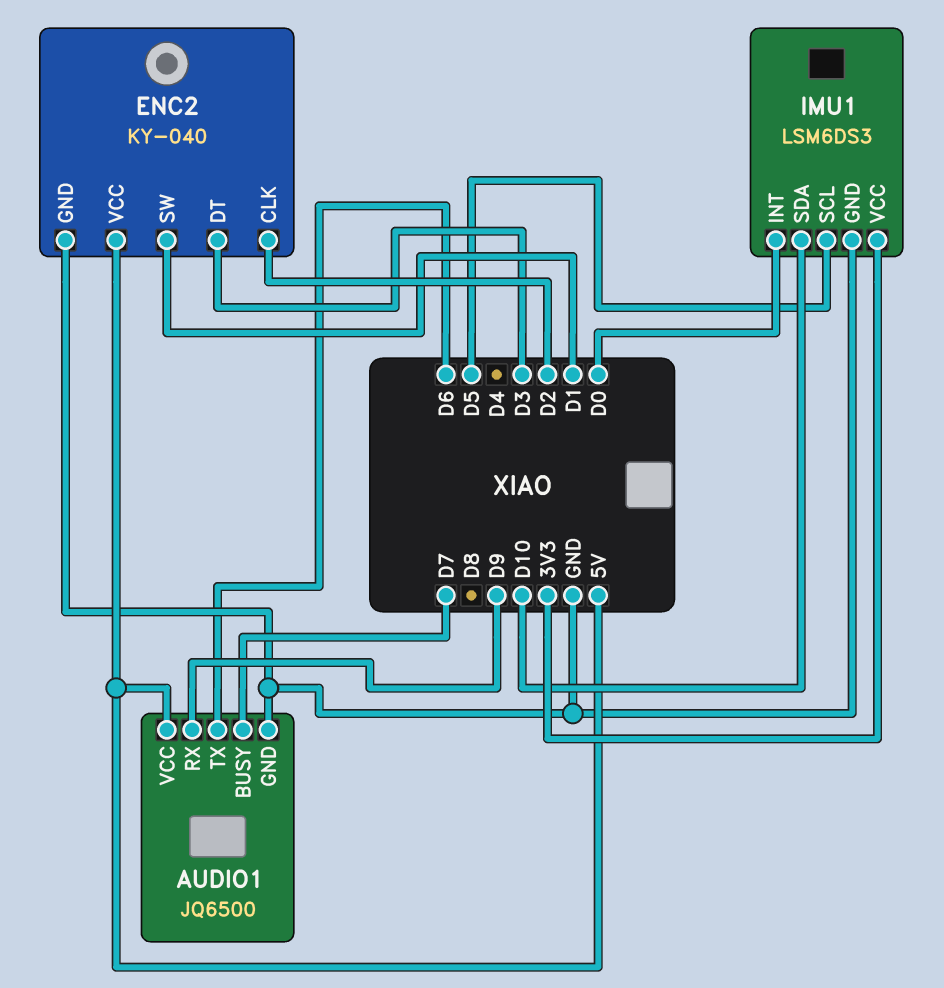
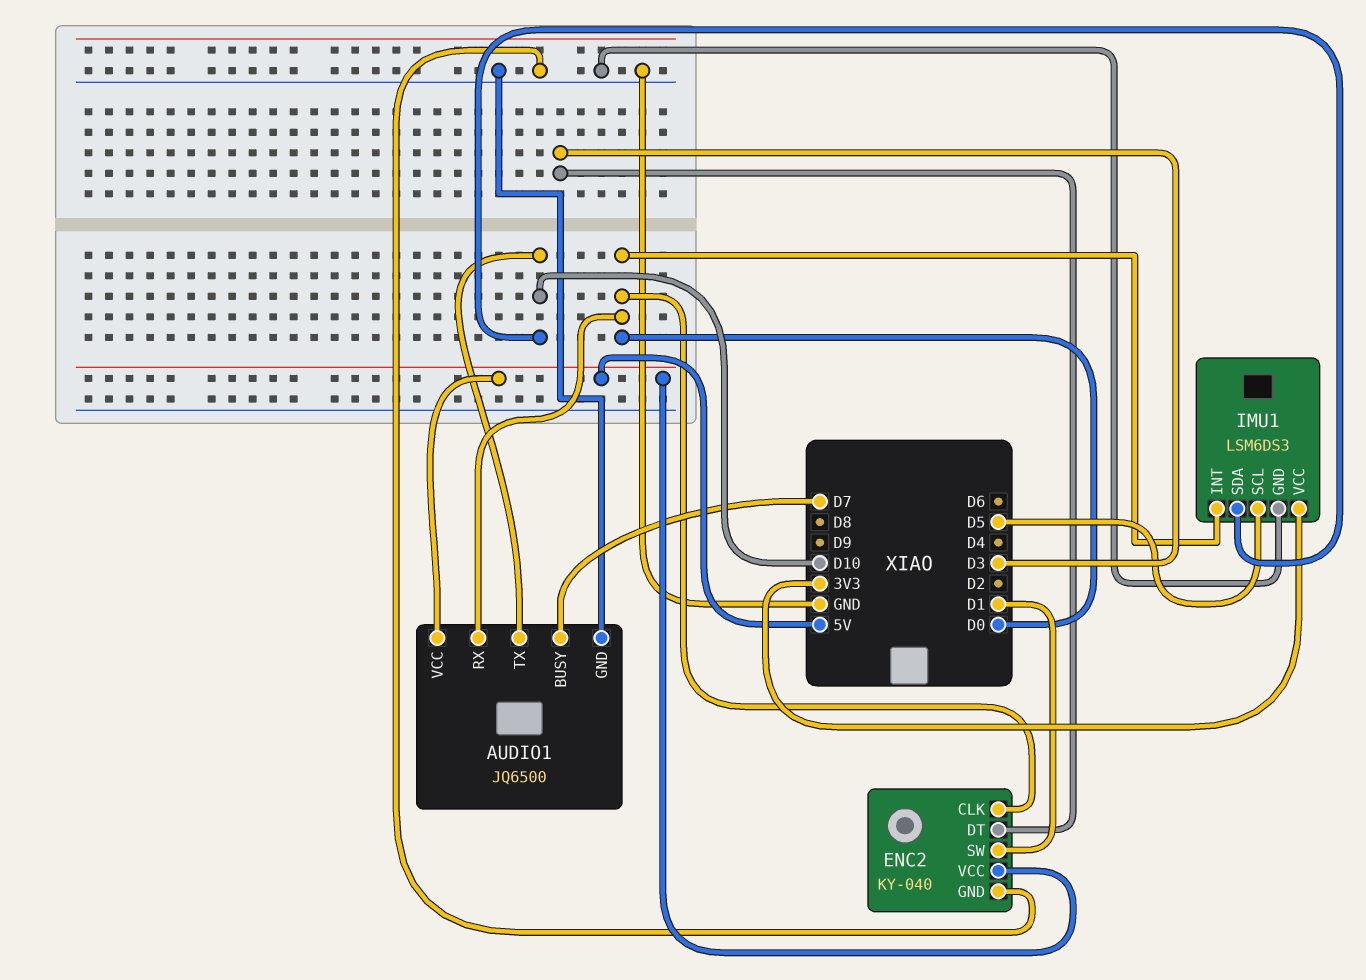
AUDIO1 pin RX: D9 -> D0
AUDIO1 pin TX: D6 -> D10
ENC2 pin CLK: D2 -> D0

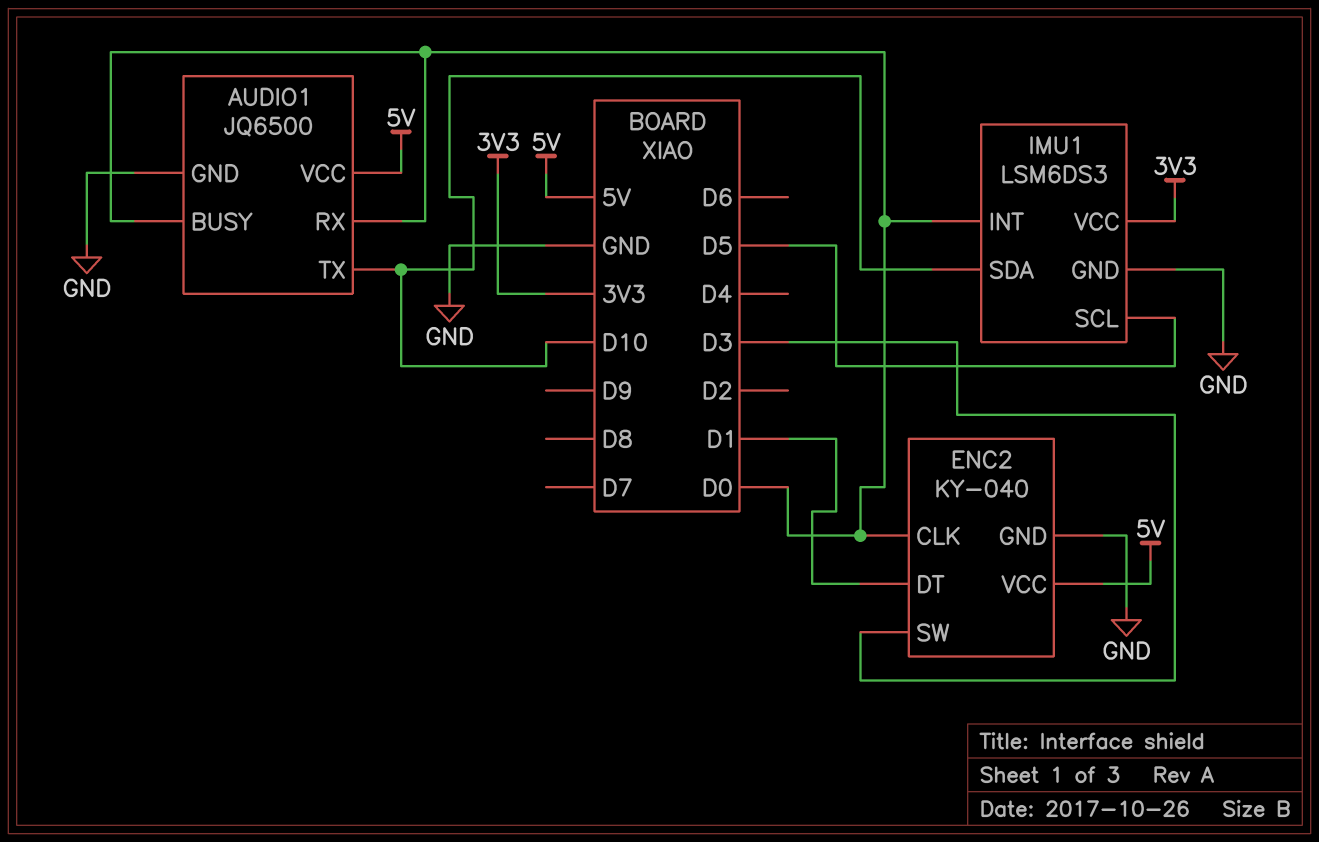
AUDIO1 pin BUSY: D7 -> D0
ENC2 pin DT: D3 -> D1
ENC2 pin SW: D1 -> D3

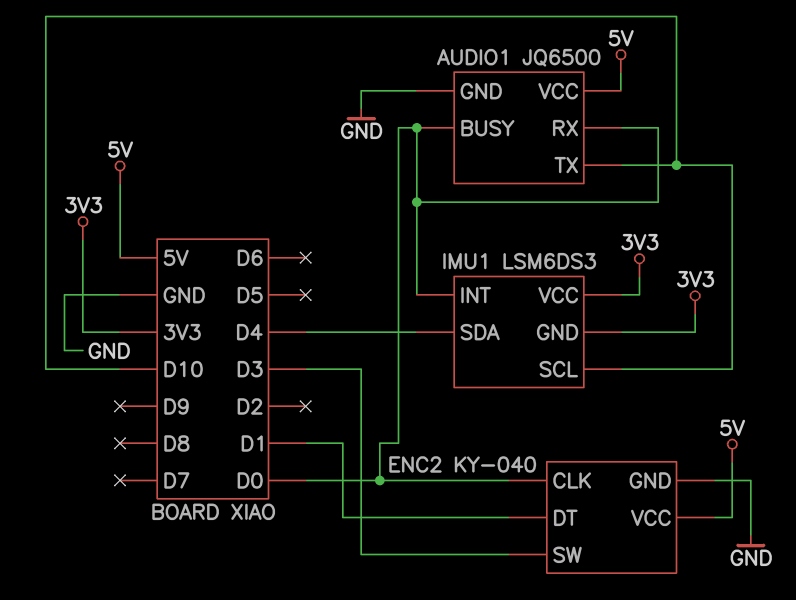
IMU1 pin GND: GND -> 3V3
IMU1 pin SCL: D5 -> D10
IMU1 pin SDA: D10 -> D4

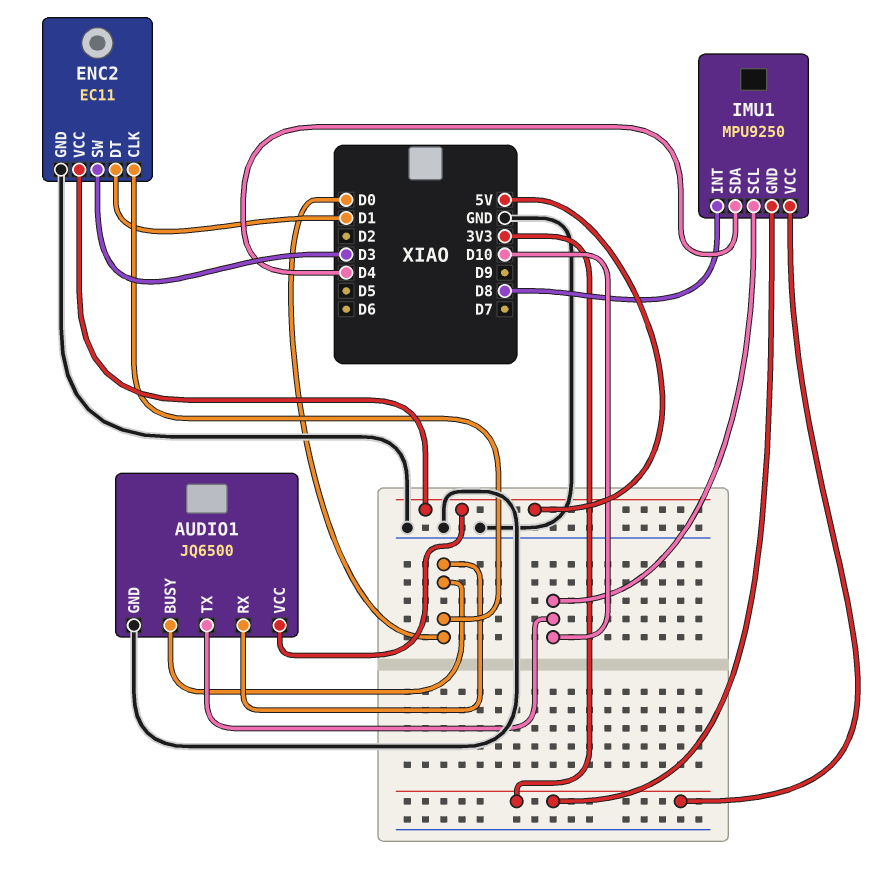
ENC2: KY-040 -> EC11
IMU1: LSM6DS3 -> MPU9250
IMU1 pin INT: D0 -> D8

